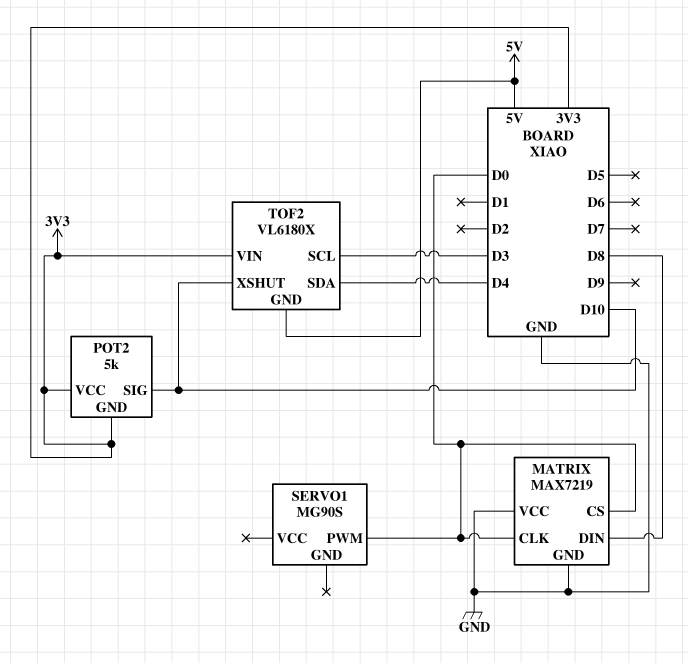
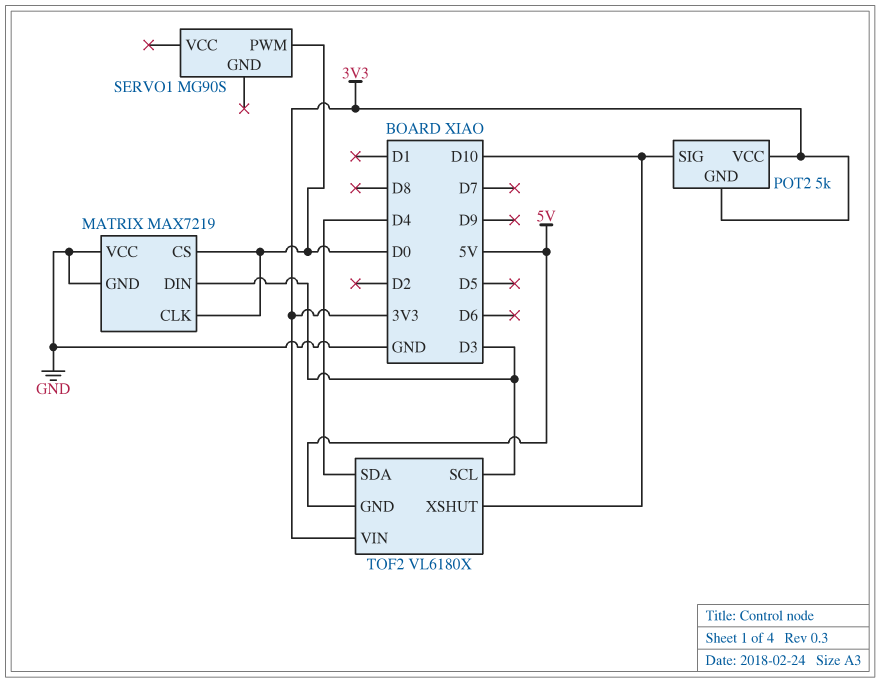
MATRIX pin DIN: D8 -> D3

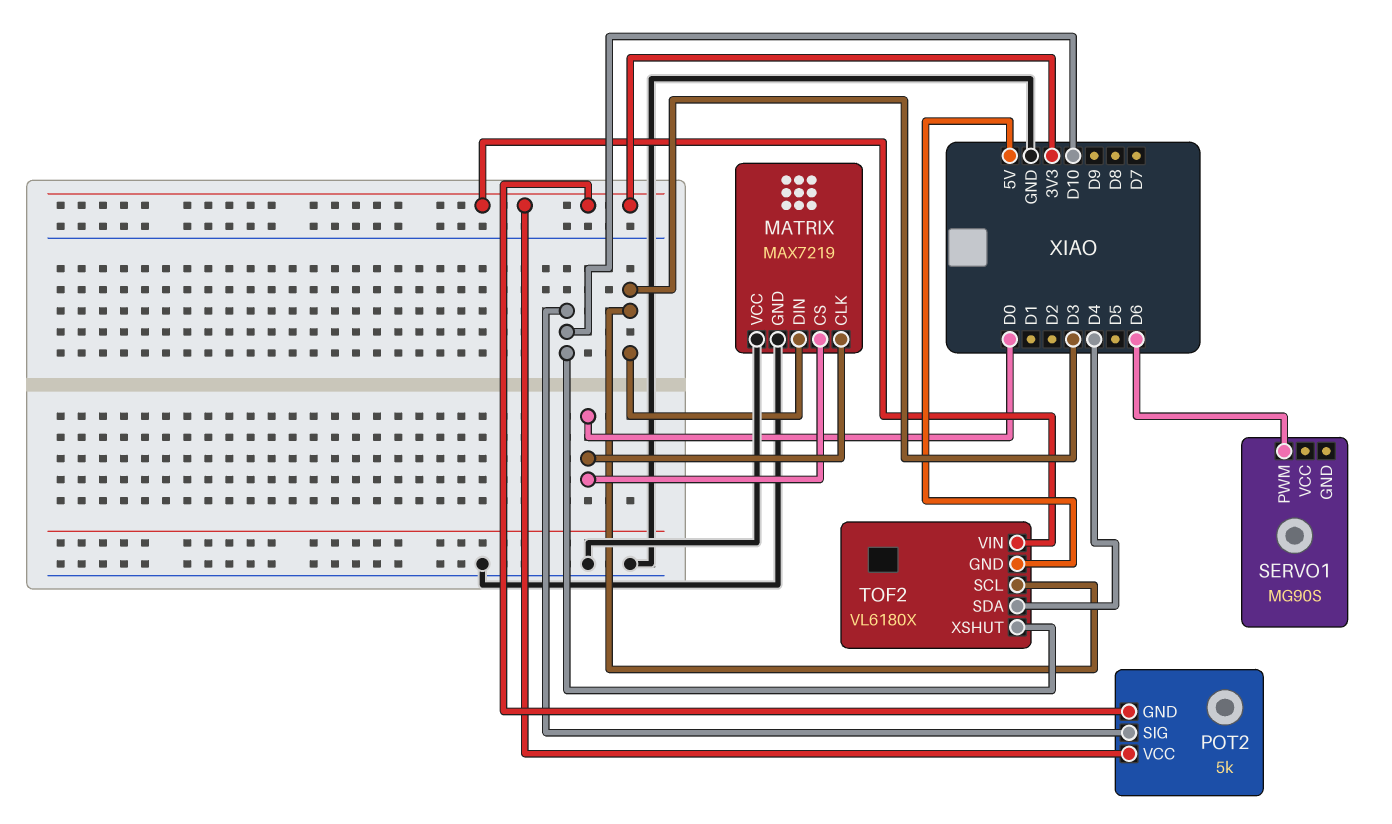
SERVO1 pin PWM: D0 -> D6

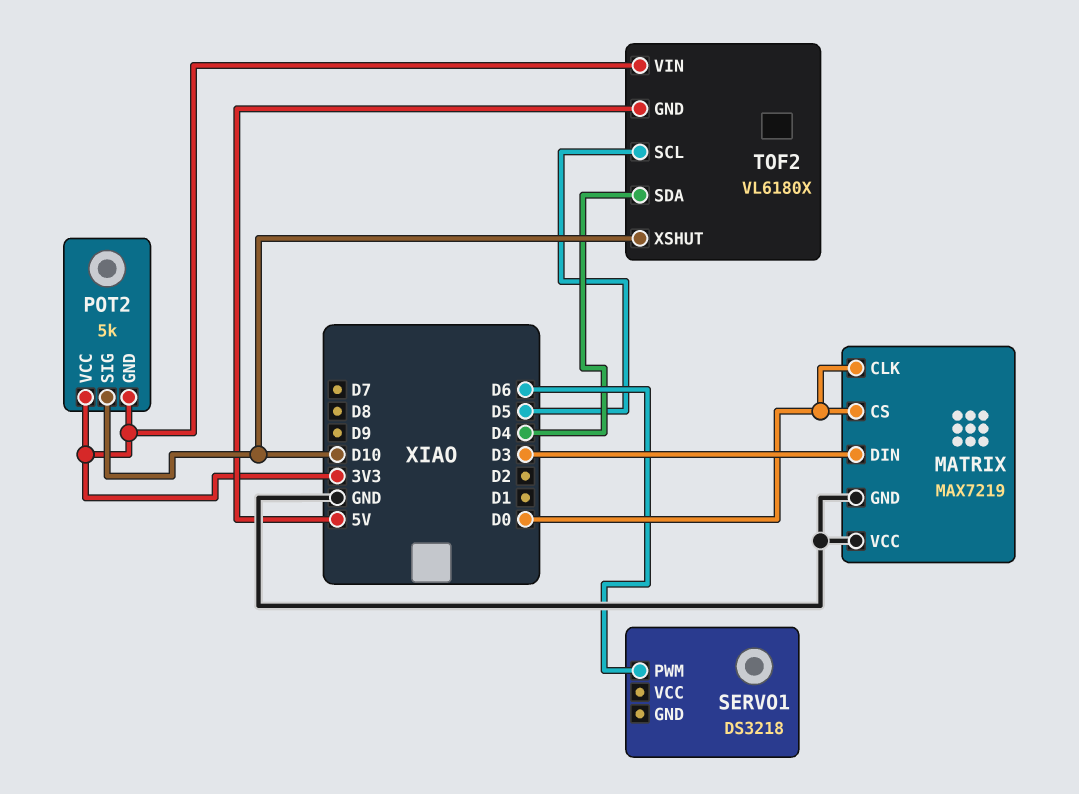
SERVO1: MG90S -> DS3218
TOF2 pin SCL: D3 -> D5

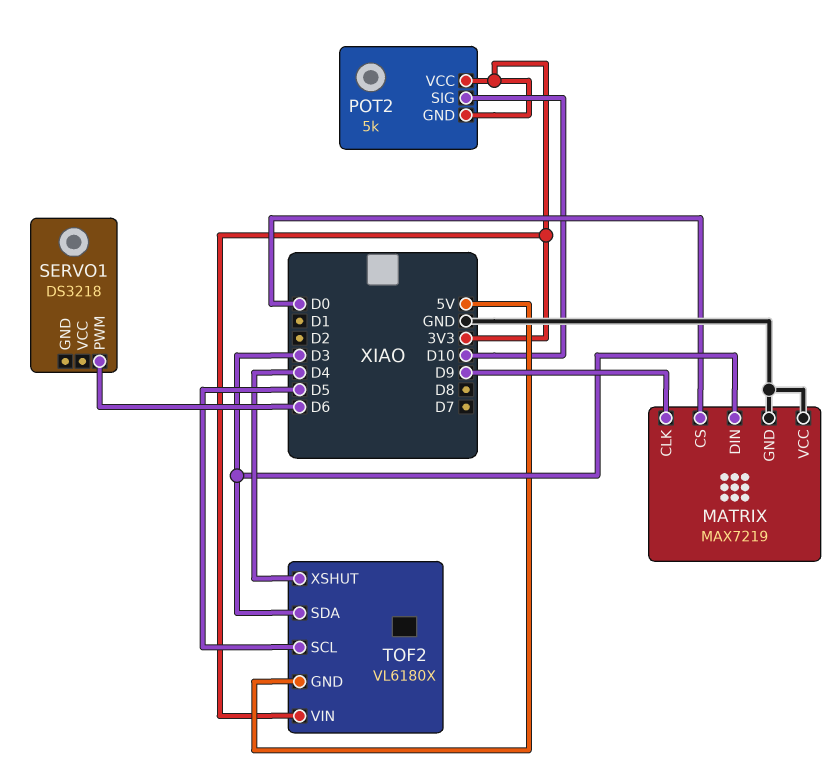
MATRIX pin CLK: D0 -> D9
TOF2 pin SDA: D4 -> D3
TOF2 pin XSHUT: D10 -> D4

